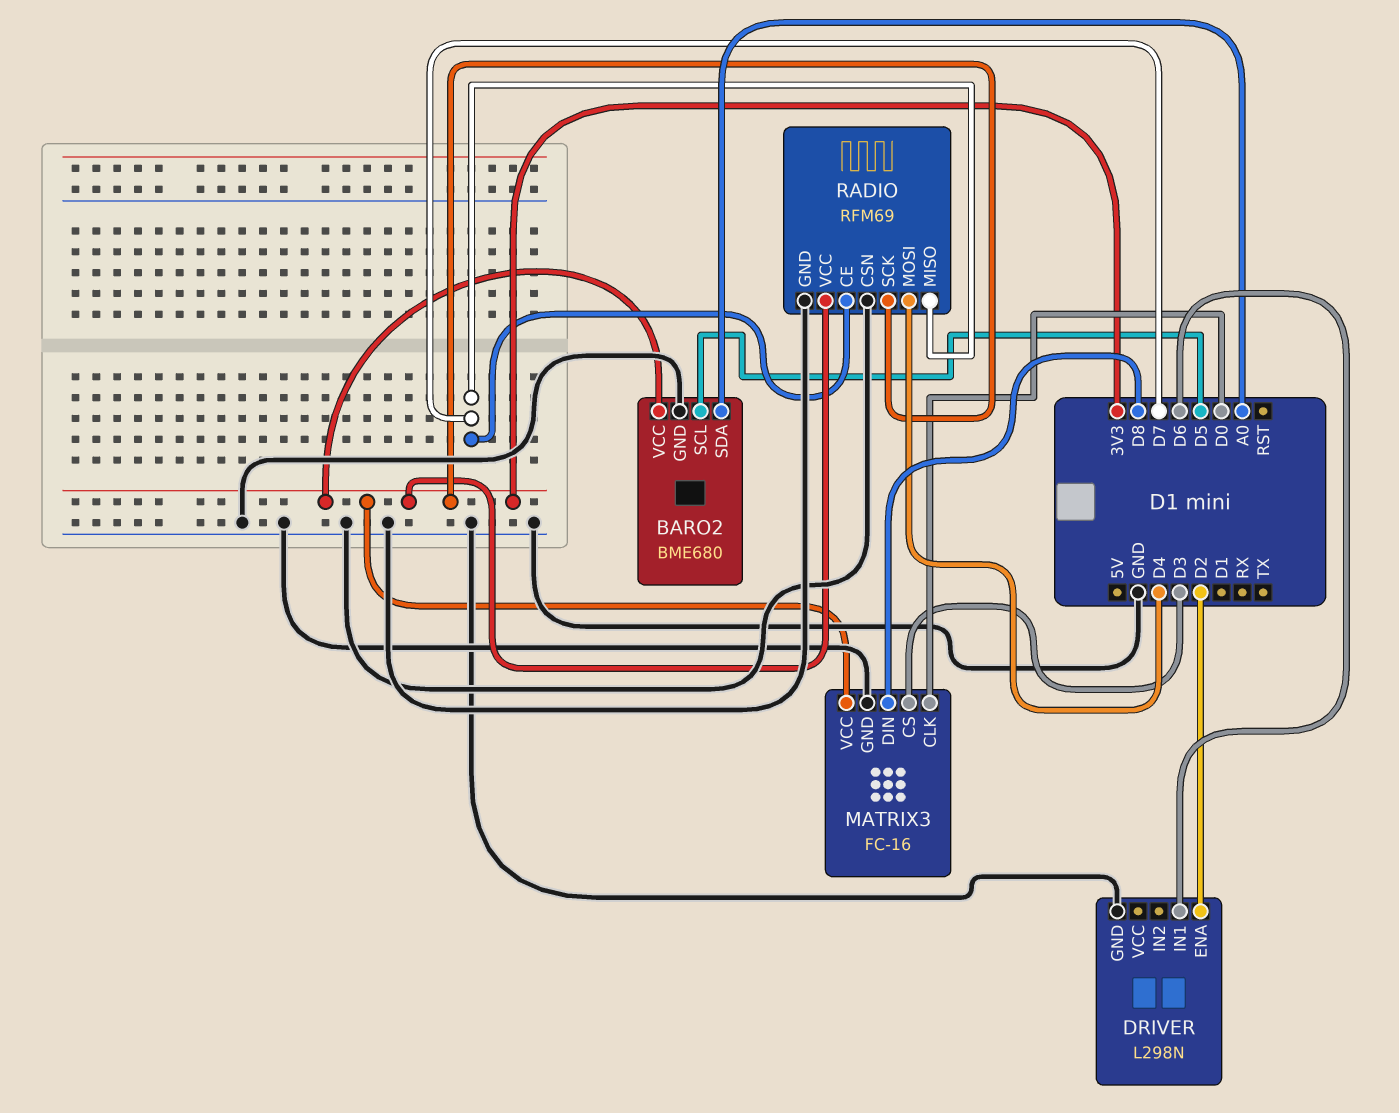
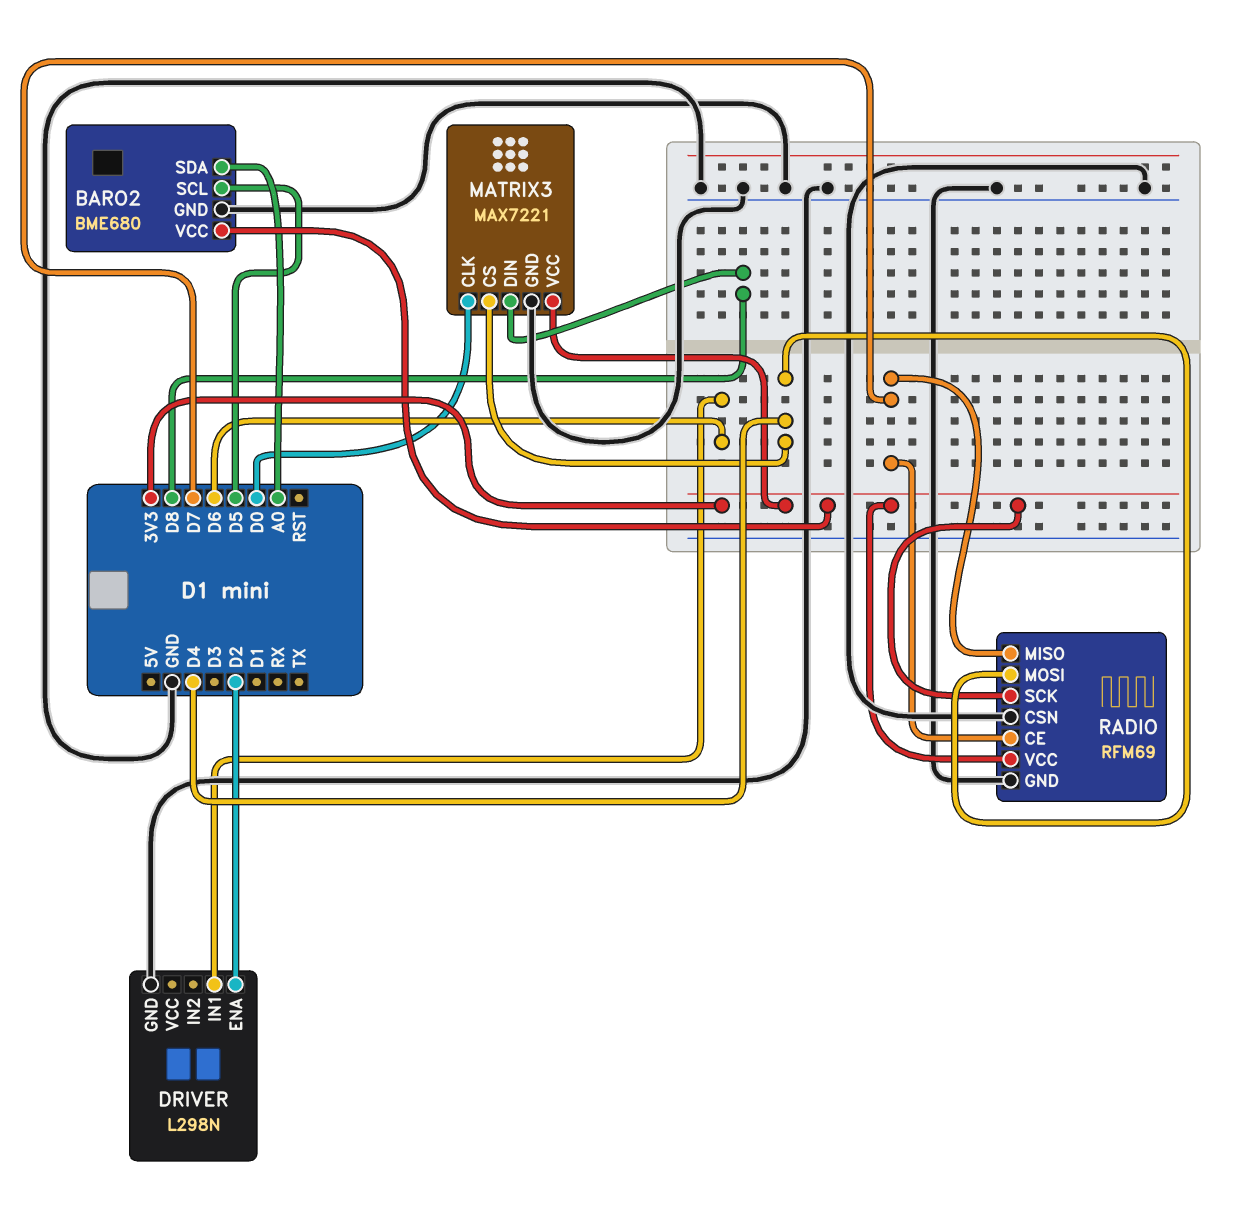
MATRIX3: FC-16 -> MAX7221
MATRIX3 pin CS: D3 -> D4

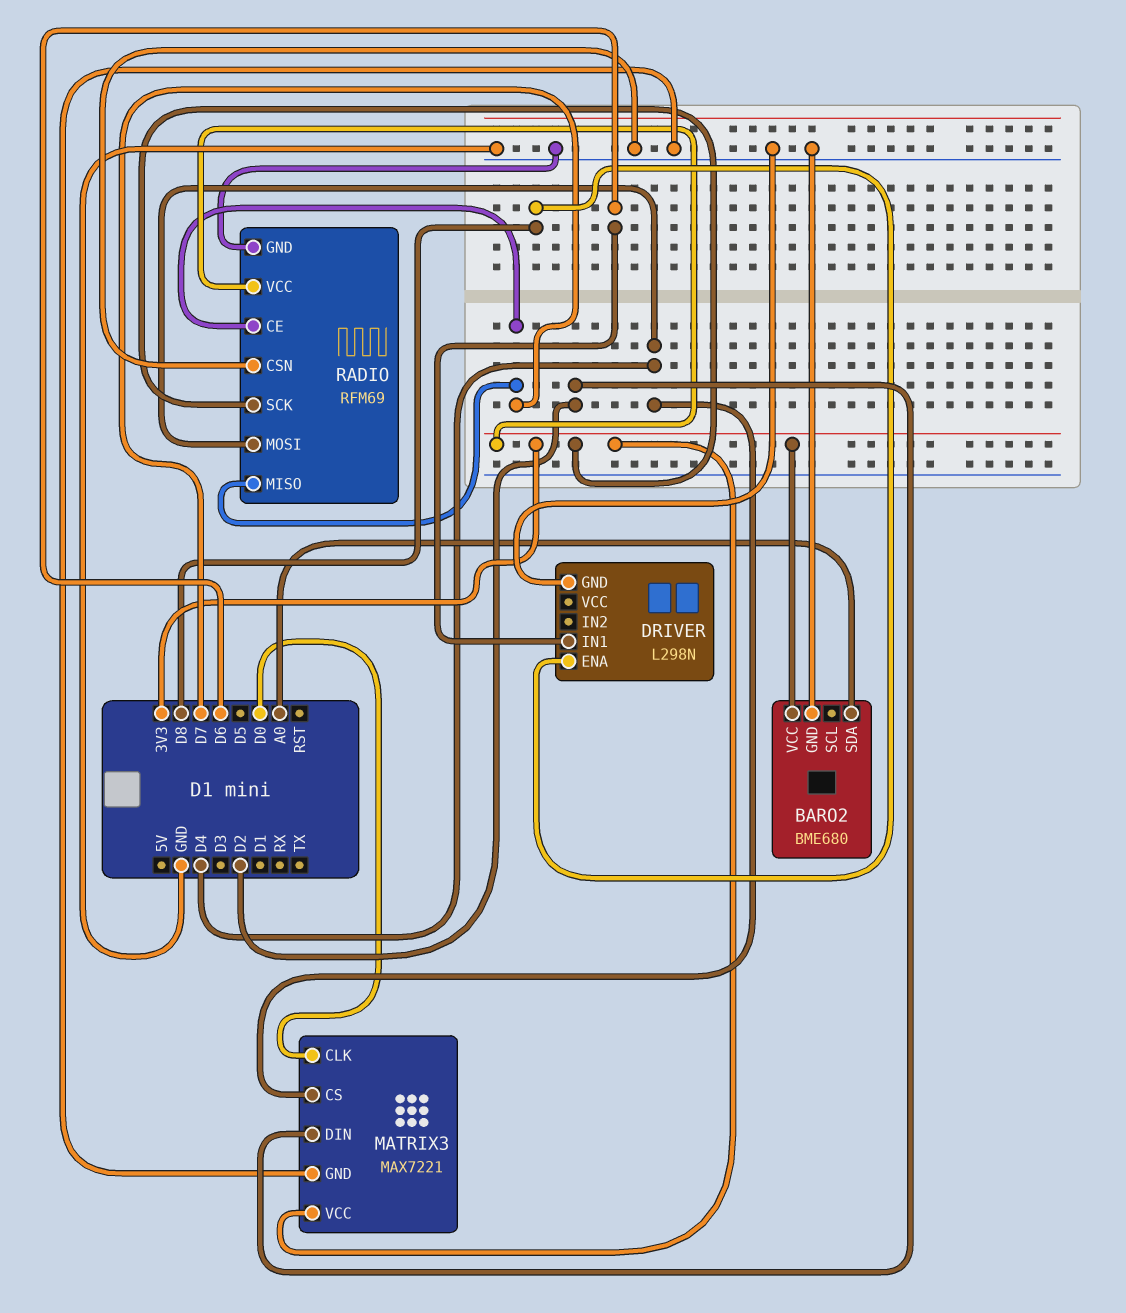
BARO2 pin SCL: D5 -> none
DRIVER pin ENA: D2 -> D8
MATRIX3 pin DIN: D8 -> D2

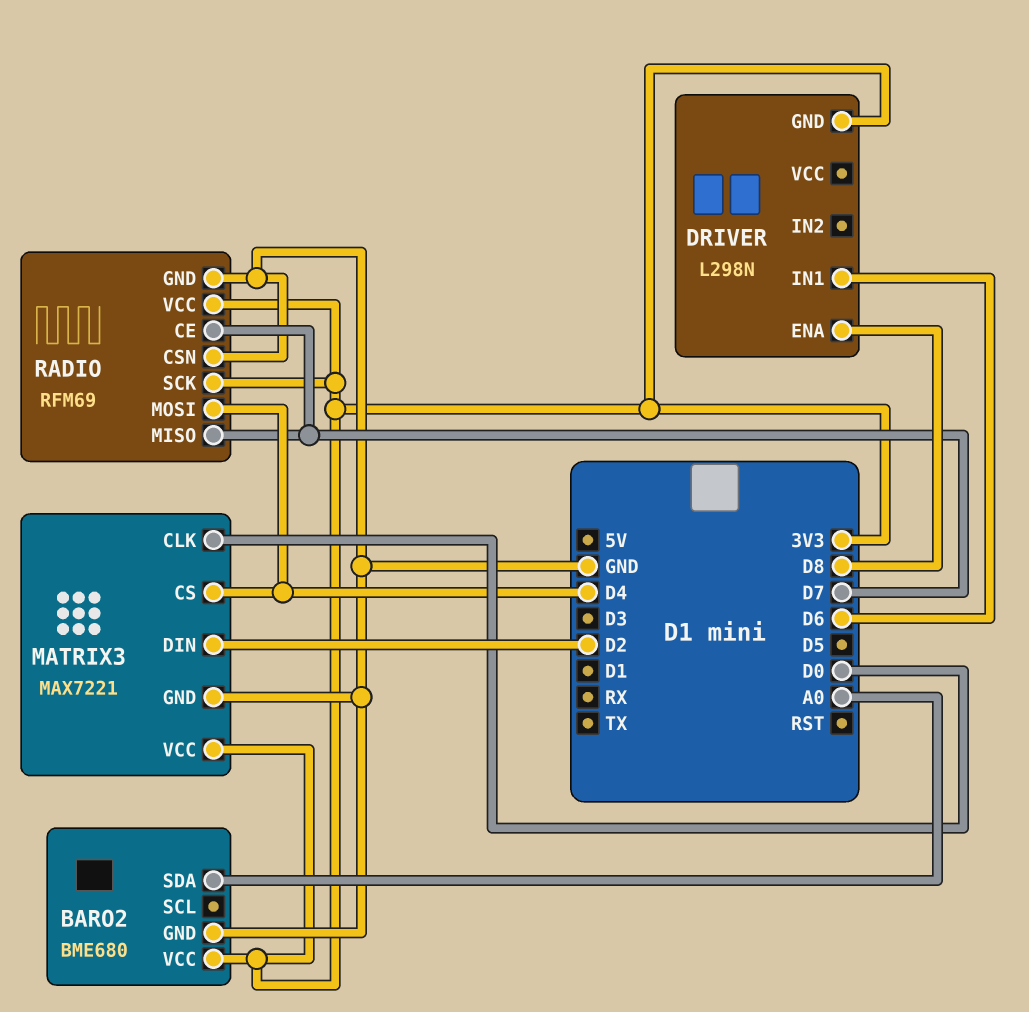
DRIVER pin GND: GND -> 3V3

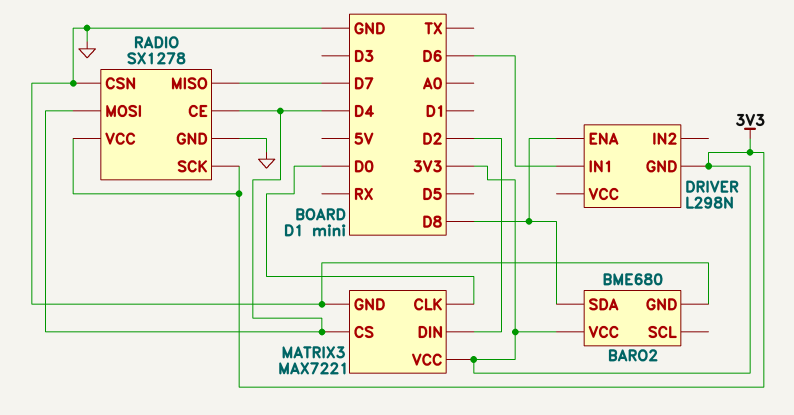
BARO2 pin SDA: A0 -> D8
RADIO: RFM69 -> SX1278
RADIO pin CE: D7 -> D4

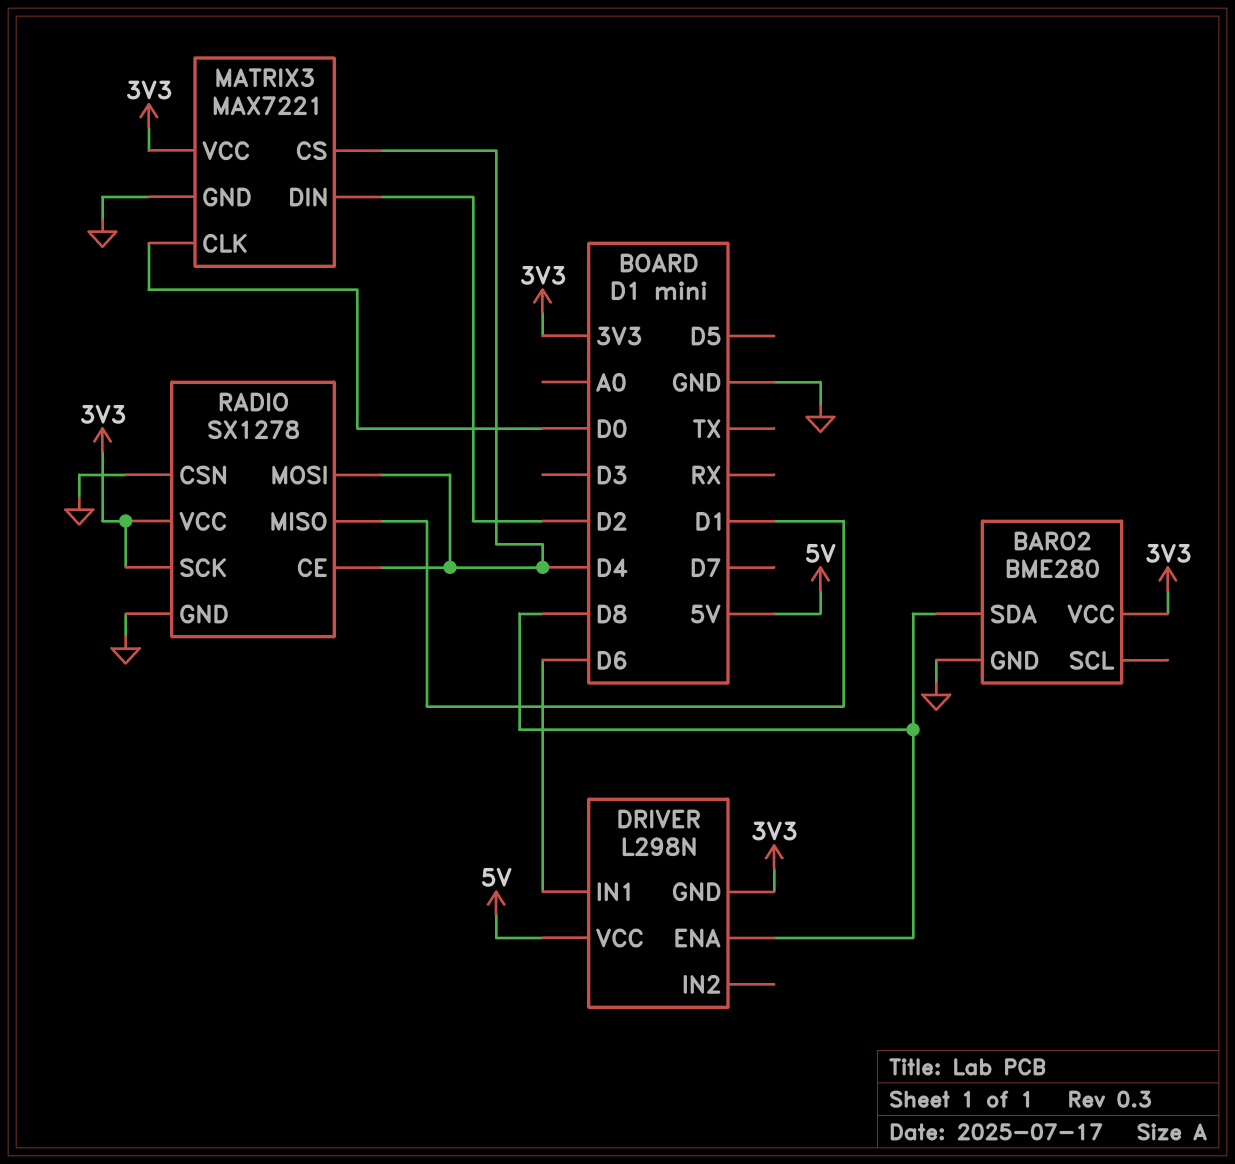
BARO2: BME680 -> BME280
DRIVER pin VCC: none -> 5V
RADIO pin MISO: D7 -> D1

